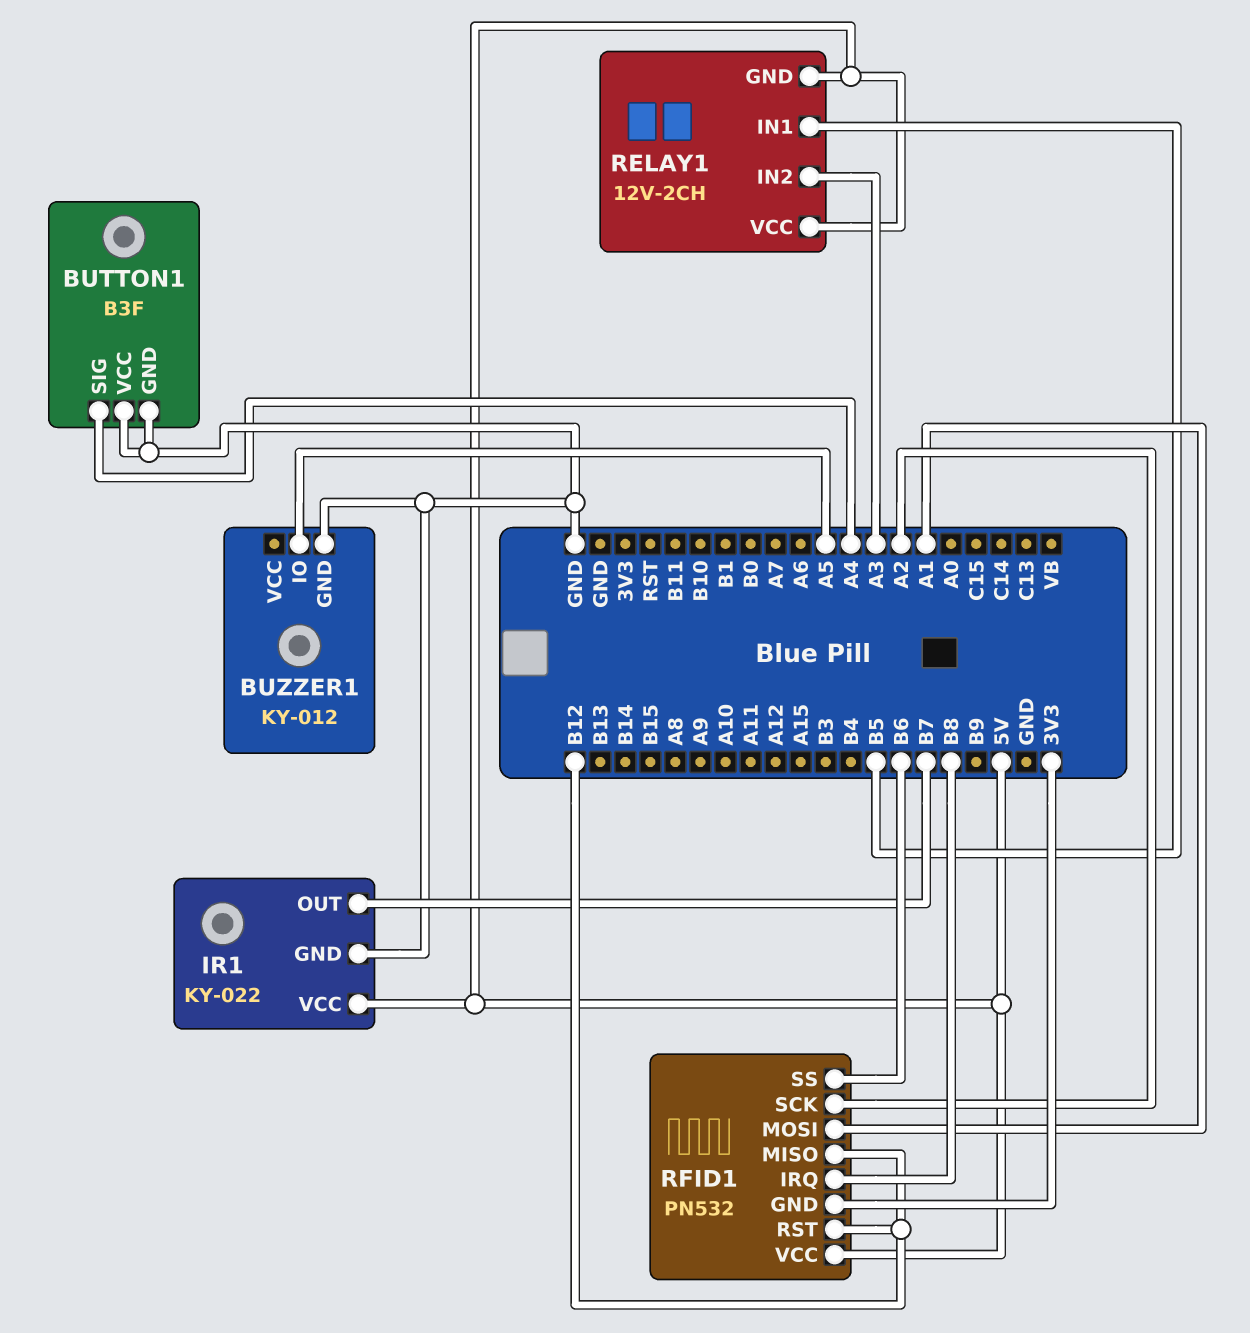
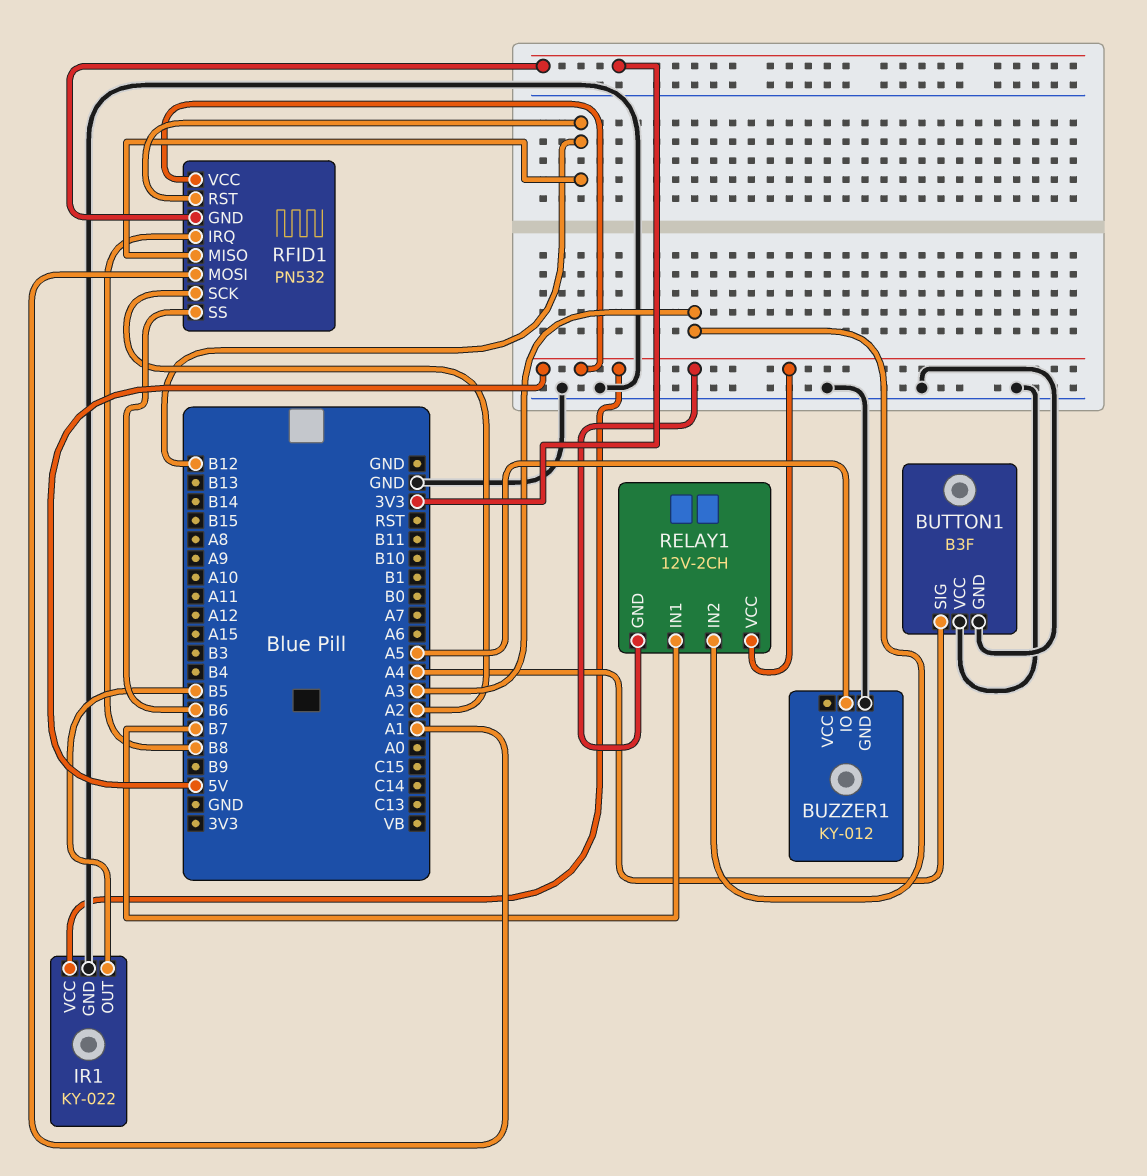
IR1 pin OUT: B7 -> B5
RELAY1 pin IN1: B5 -> B7

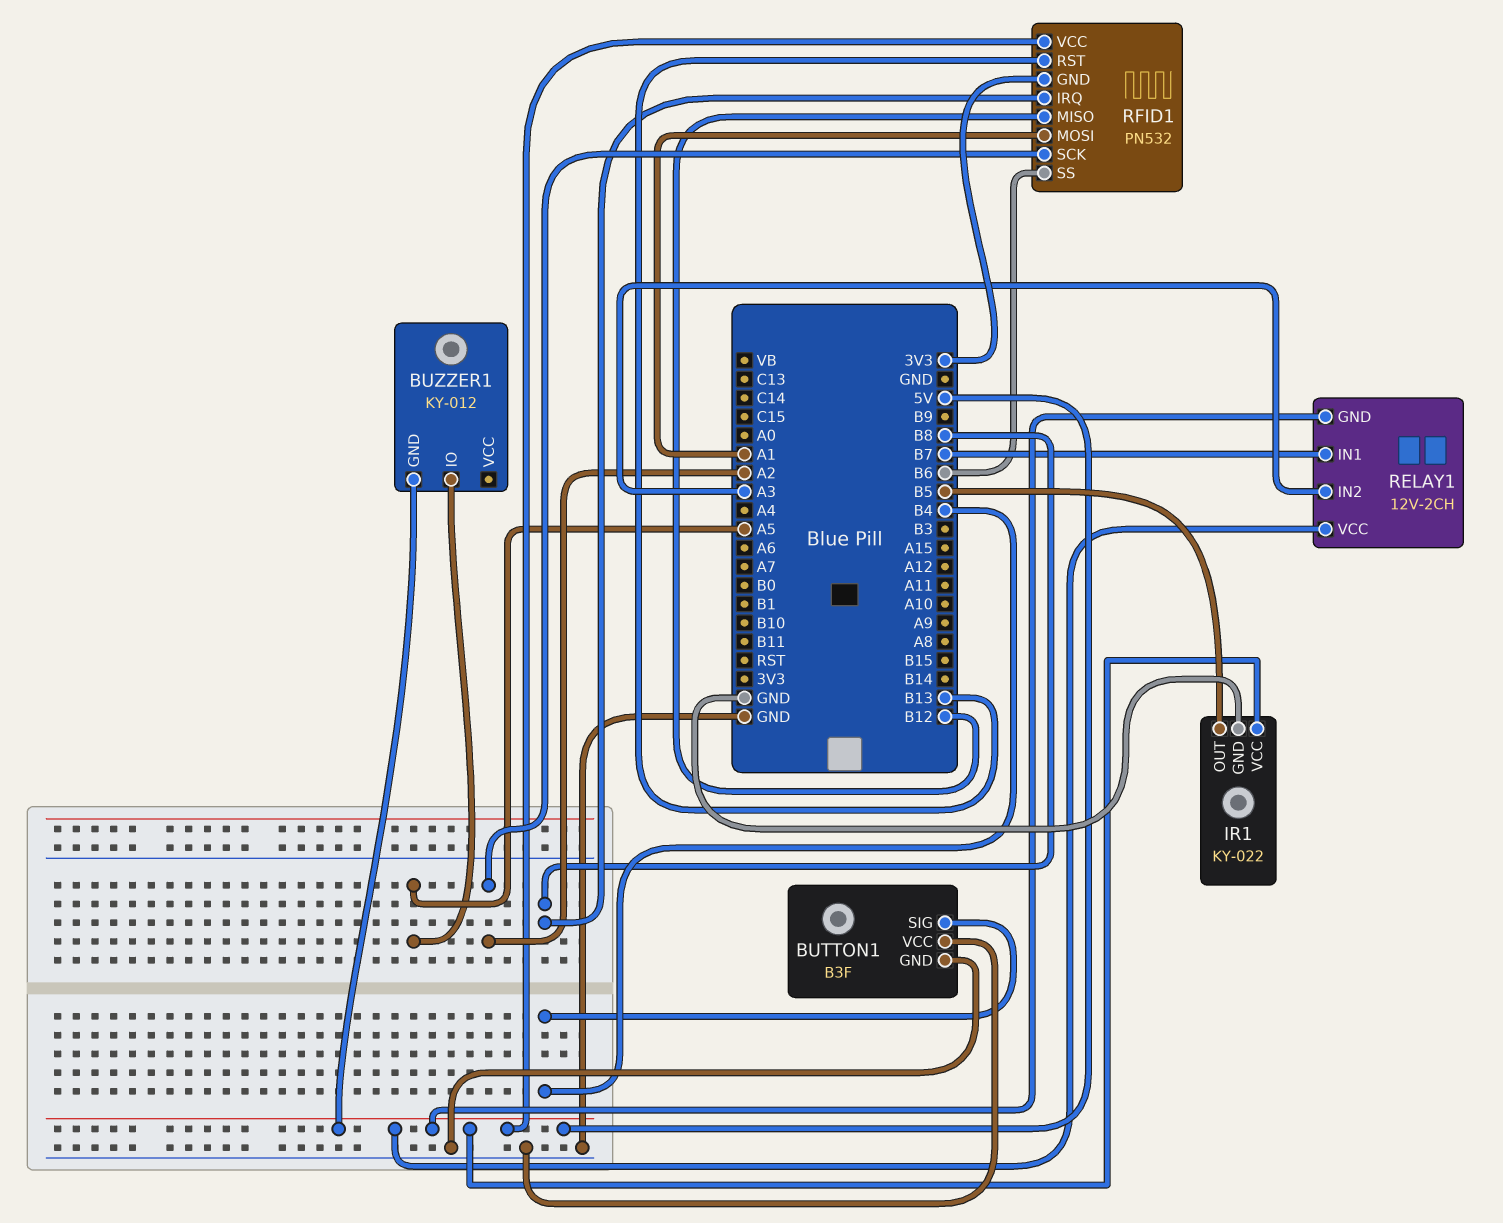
BUTTON1 pin SIG: A4 -> B4
BUZZER1 pin GND: GND -> 5V
RFID1 pin RST: B12 -> B13

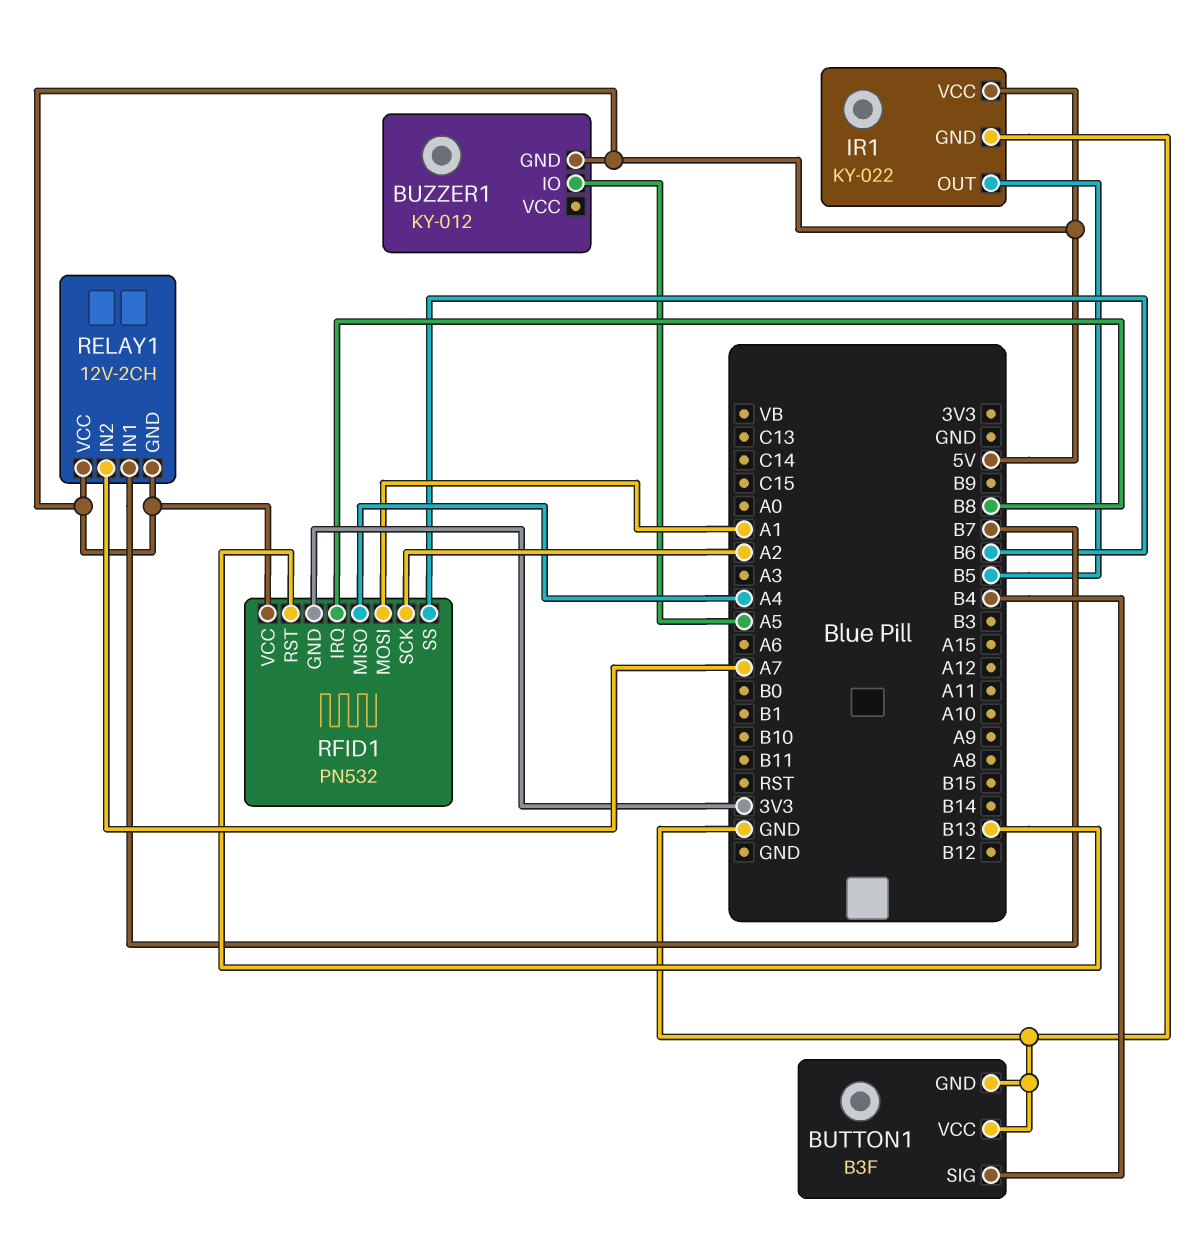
RELAY1 pin IN2: A3 -> A7
RFID1 pin MISO: B12 -> A4

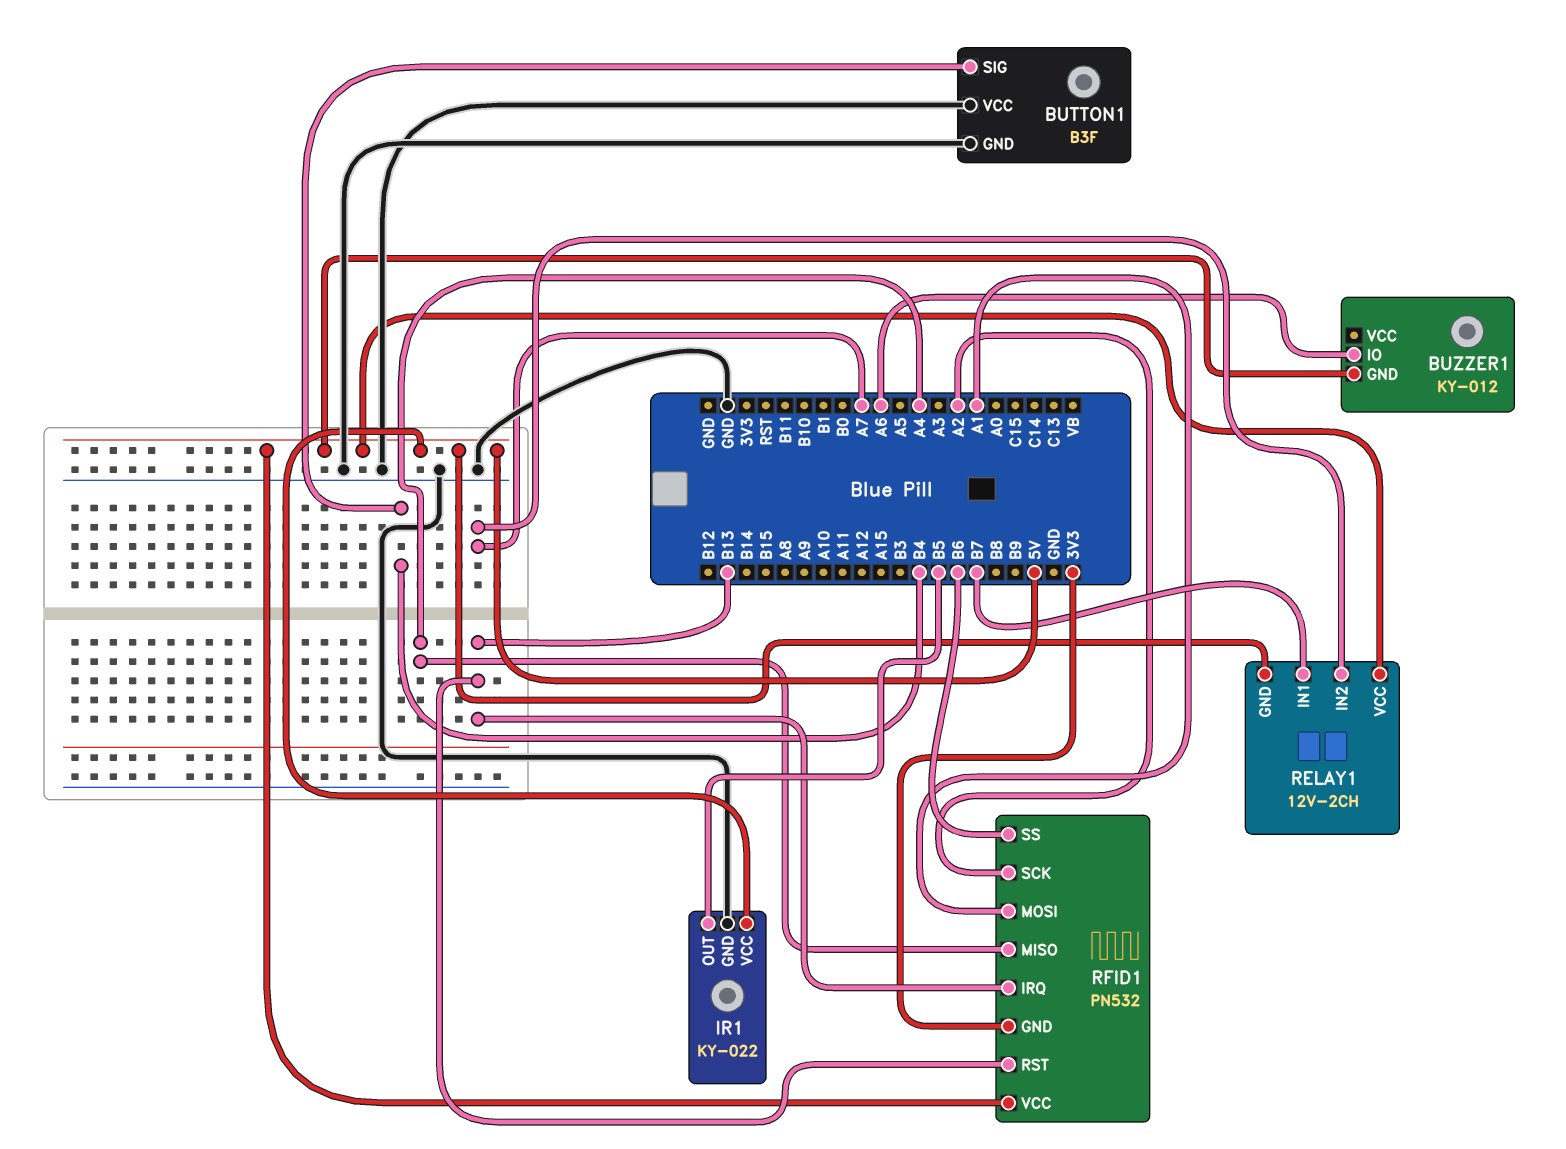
BUZZER1 pin IO: A5 -> A6
RFID1 pin IRQ: B8 -> B13

